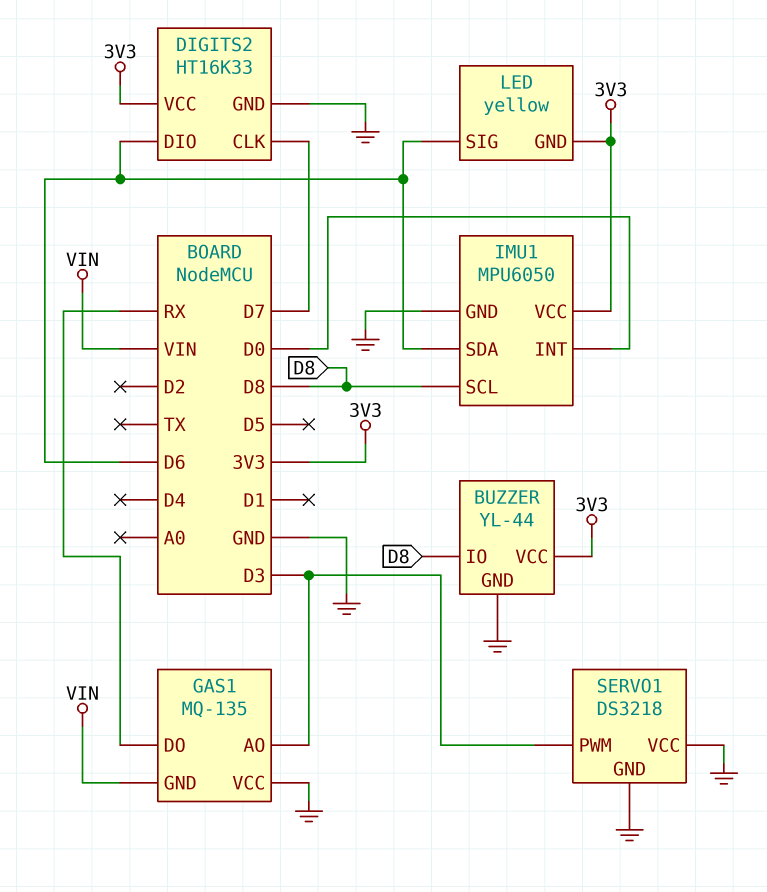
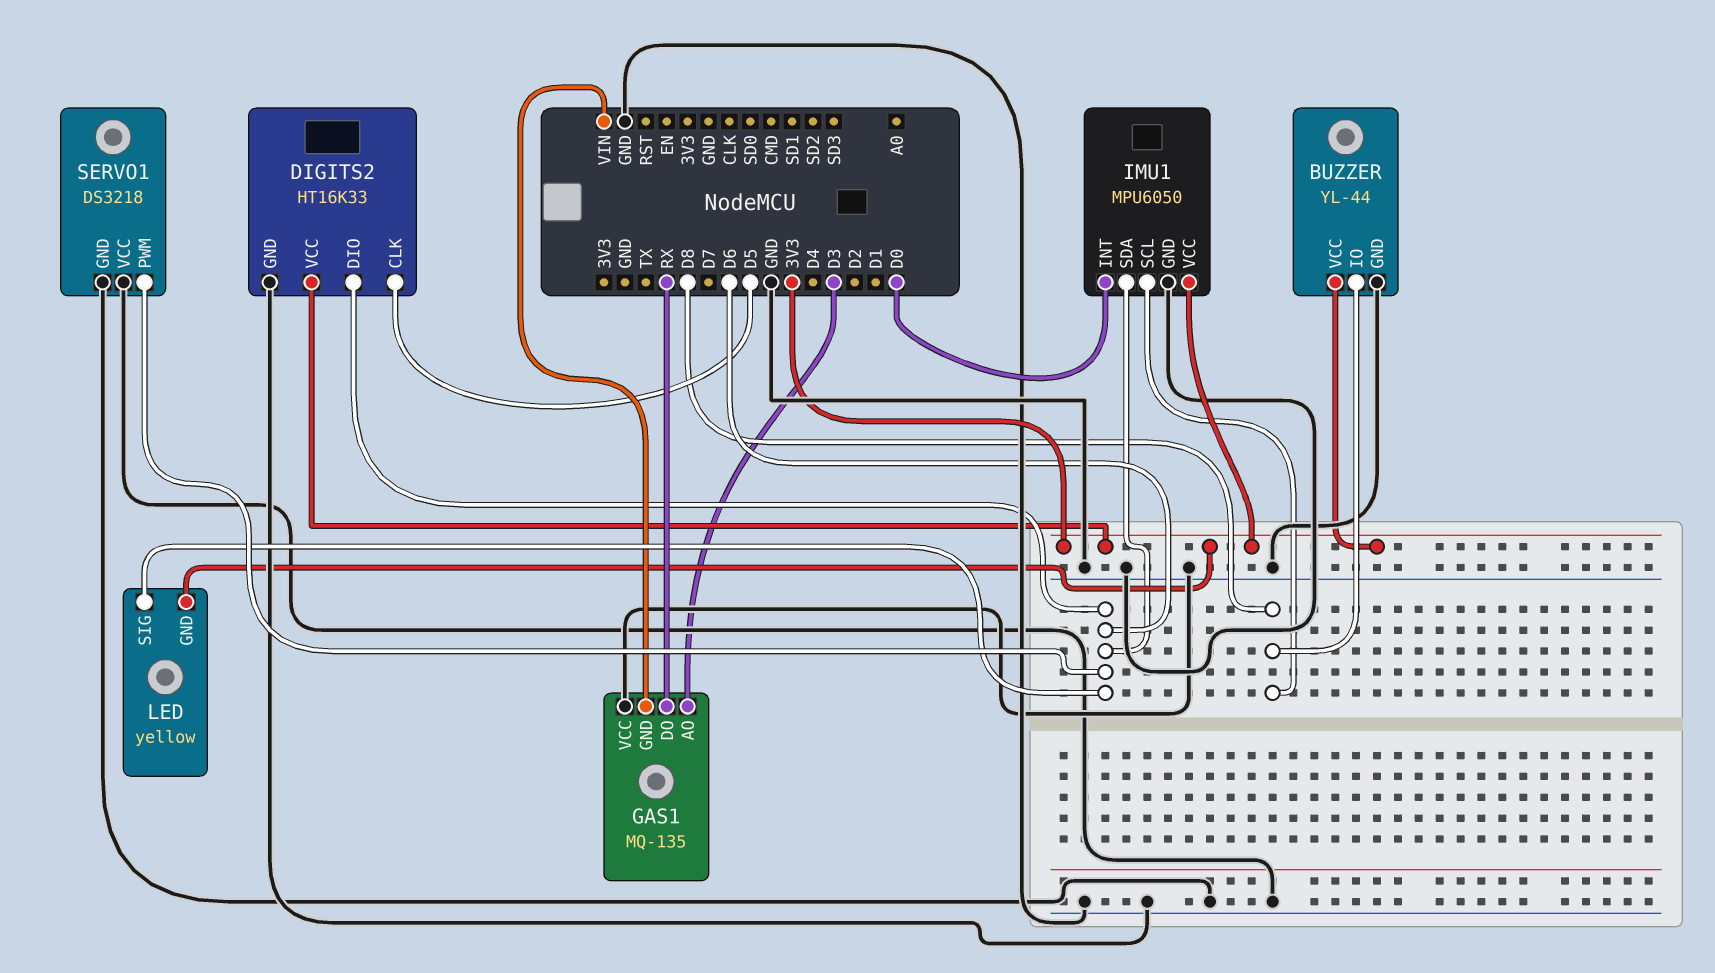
DIGITS2 pin CLK: D7 -> D5
SERVO1 pin PWM: D3 -> D6

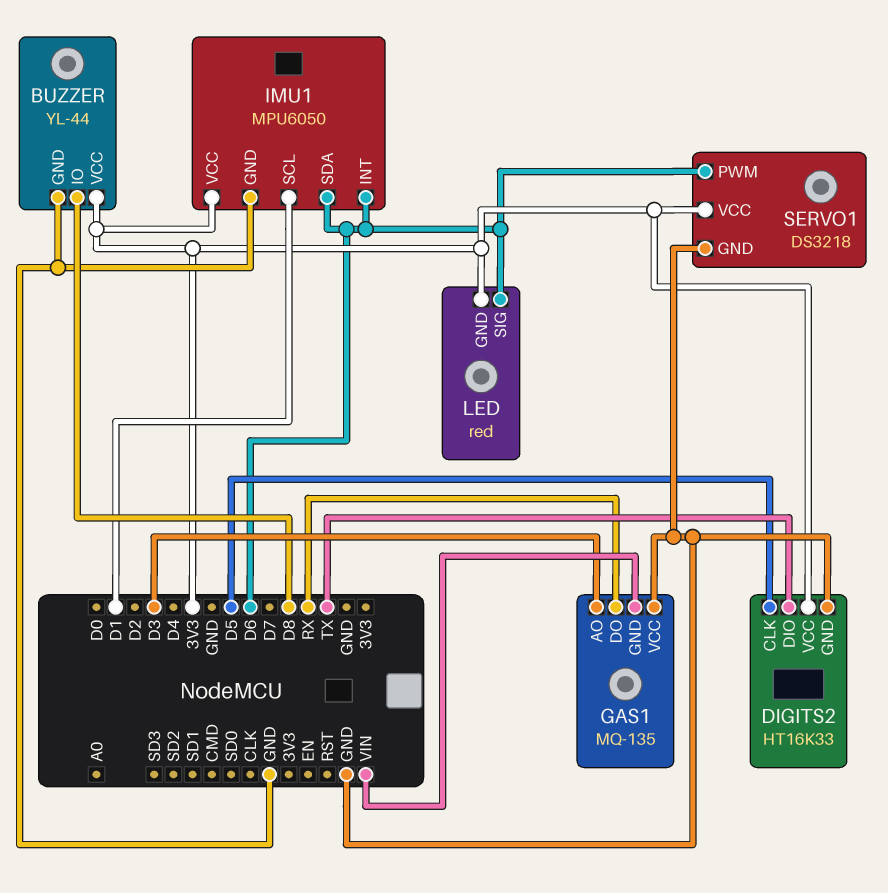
DIGITS2 pin DIO: D6 -> TX
IMU1 pin INT: D0 -> D6
IMU1 pin SCL: D8 -> D1
LED: yellow -> red
SERVO1 pin VCC: GND -> 3V3

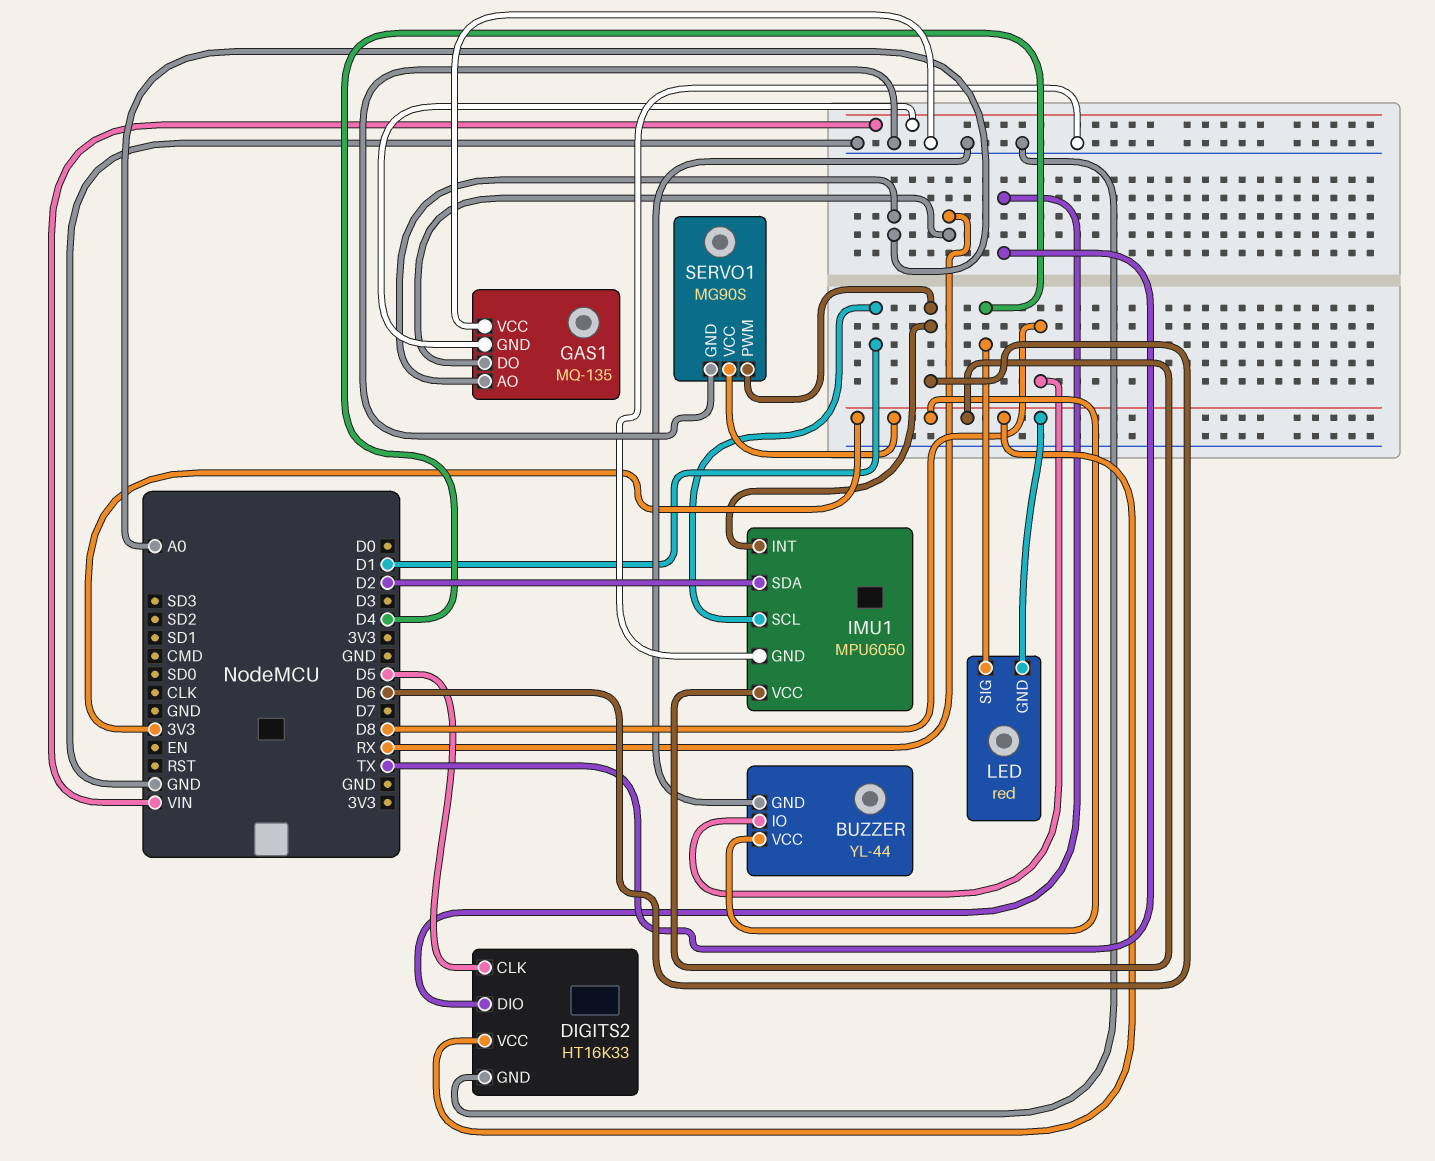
GAS1 pin AO: D3 -> A0
IMU1 pin SDA: D6 -> D2
LED pin SIG: D6 -> D4
SERVO1: DS3218 -> MG90S

